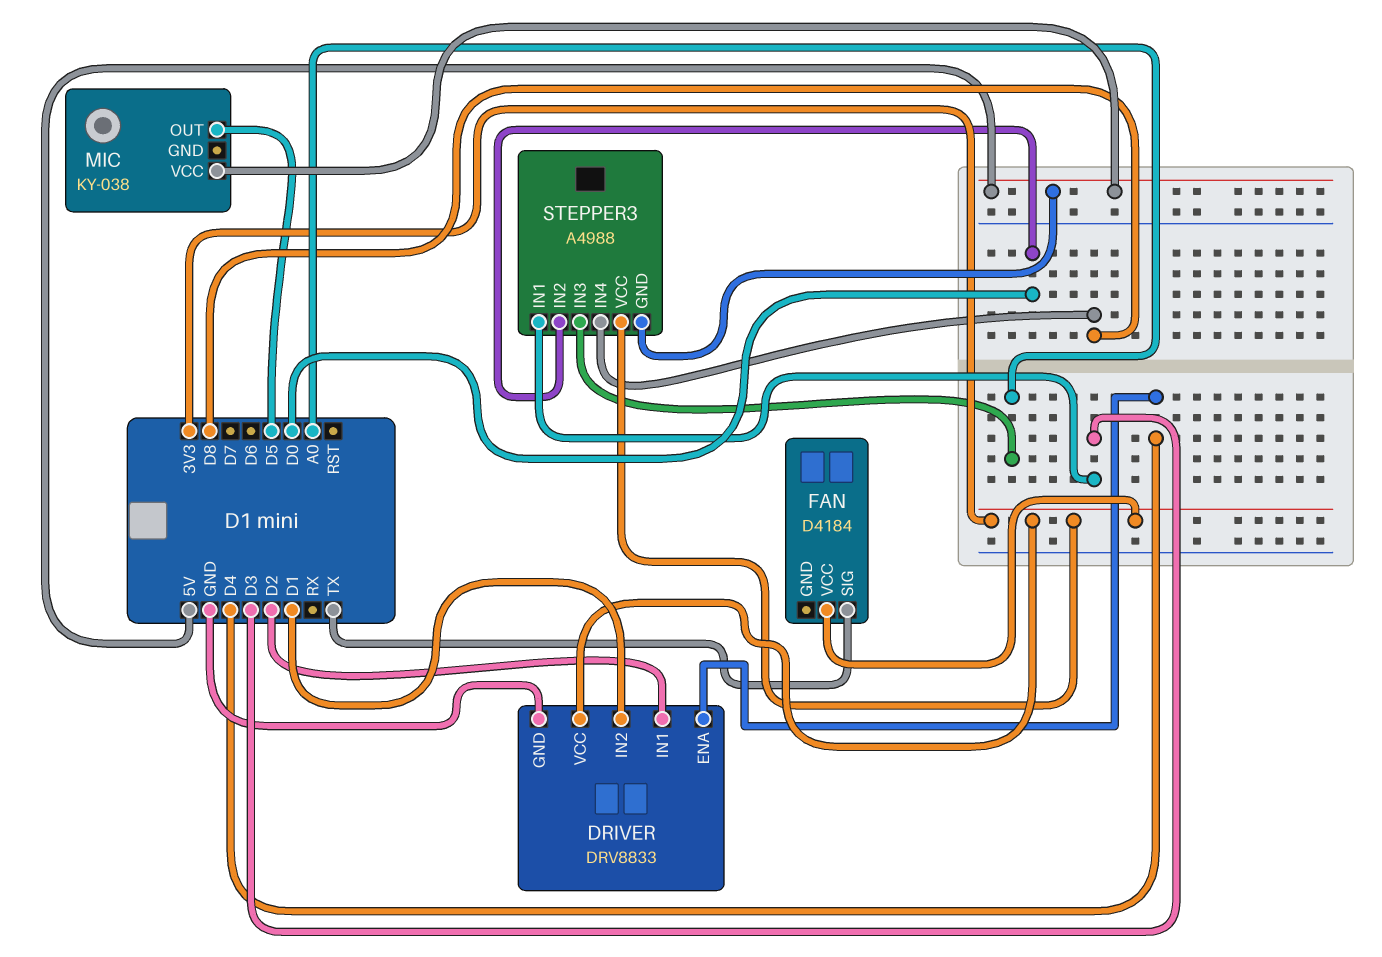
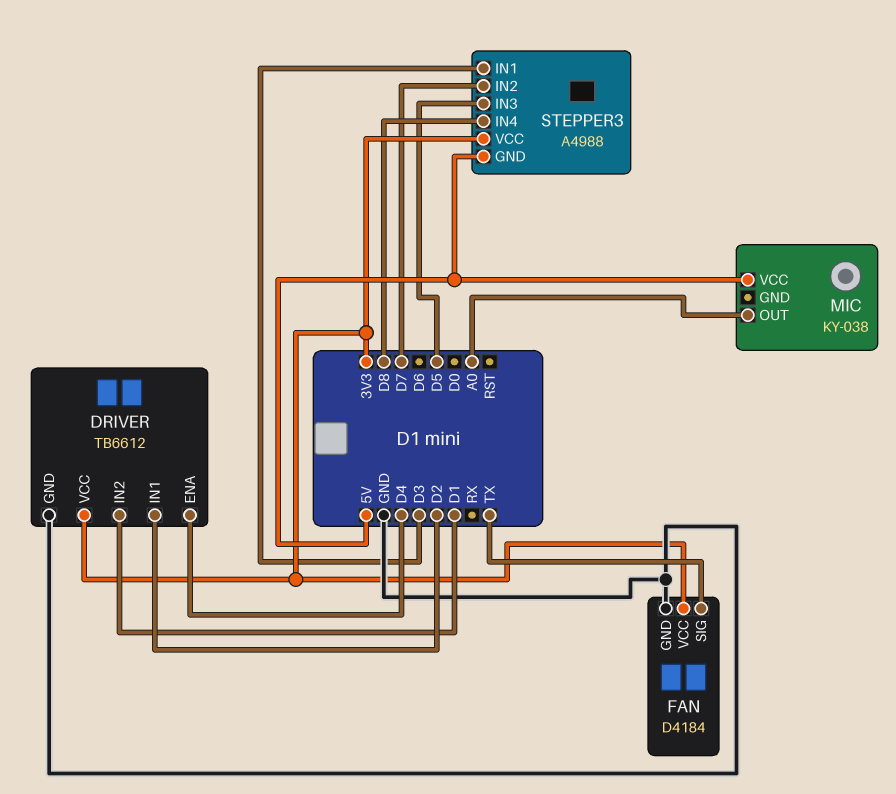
DRIVER: DRV8833 -> TB6612
FAN pin GND: none -> GND
MIC pin OUT: D5 -> A0
STEPPER3 pin IN2: D0 -> D7
STEPPER3 pin IN3: A0 -> D5

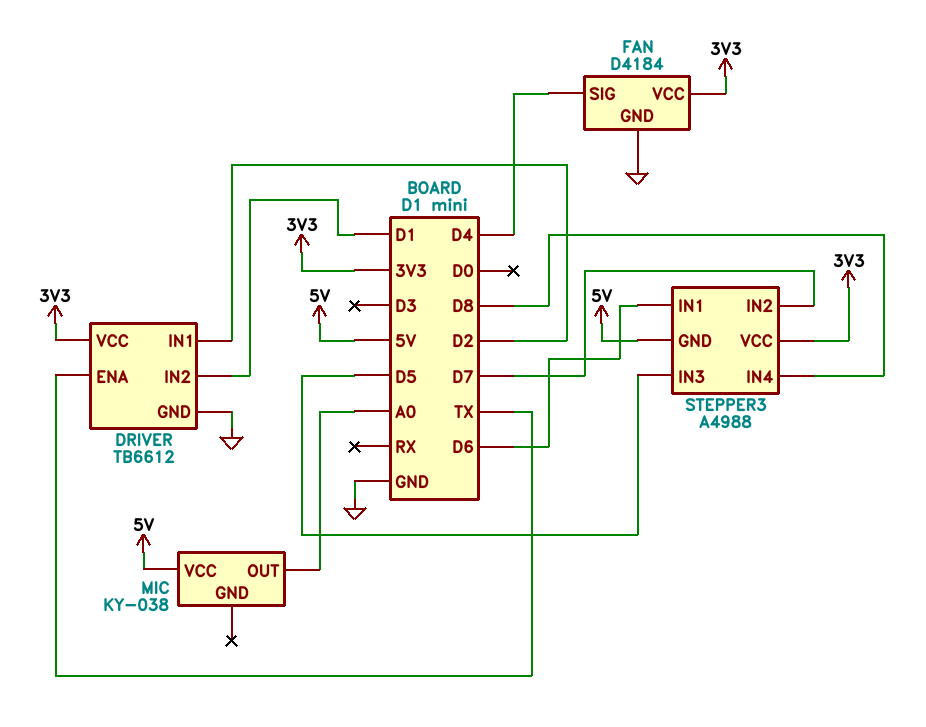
DRIVER pin ENA: D4 -> TX
FAN pin SIG: TX -> D4
STEPPER3 pin IN1: D3 -> D6

